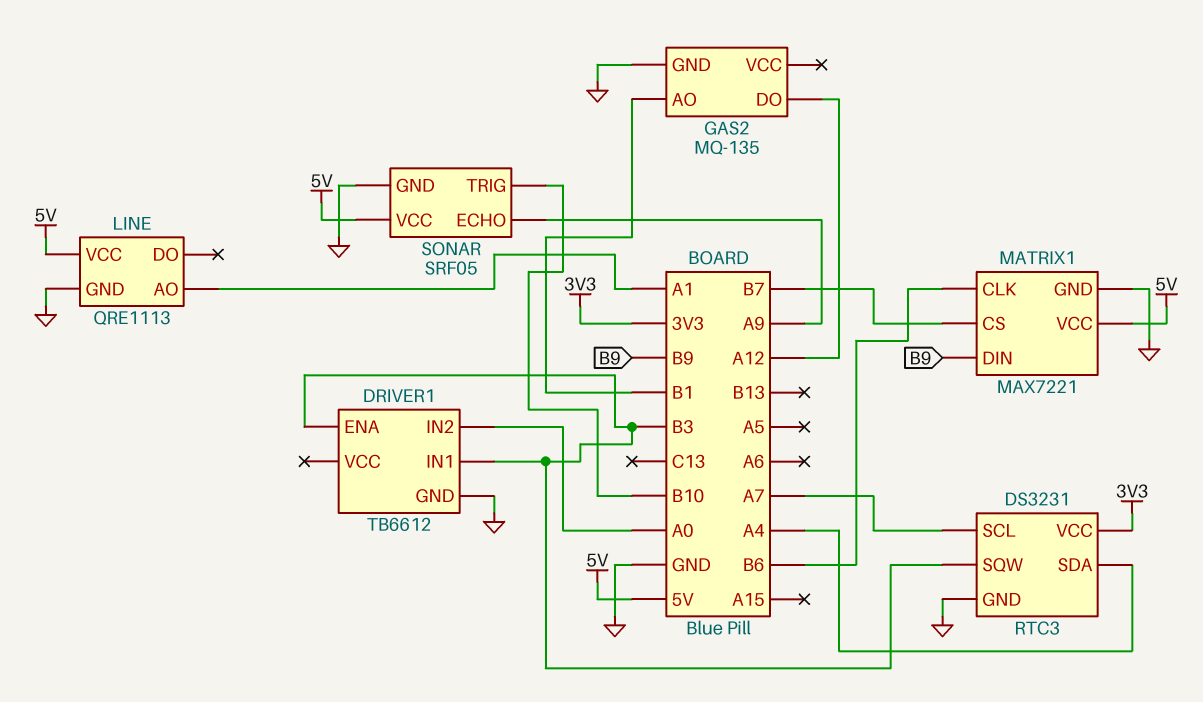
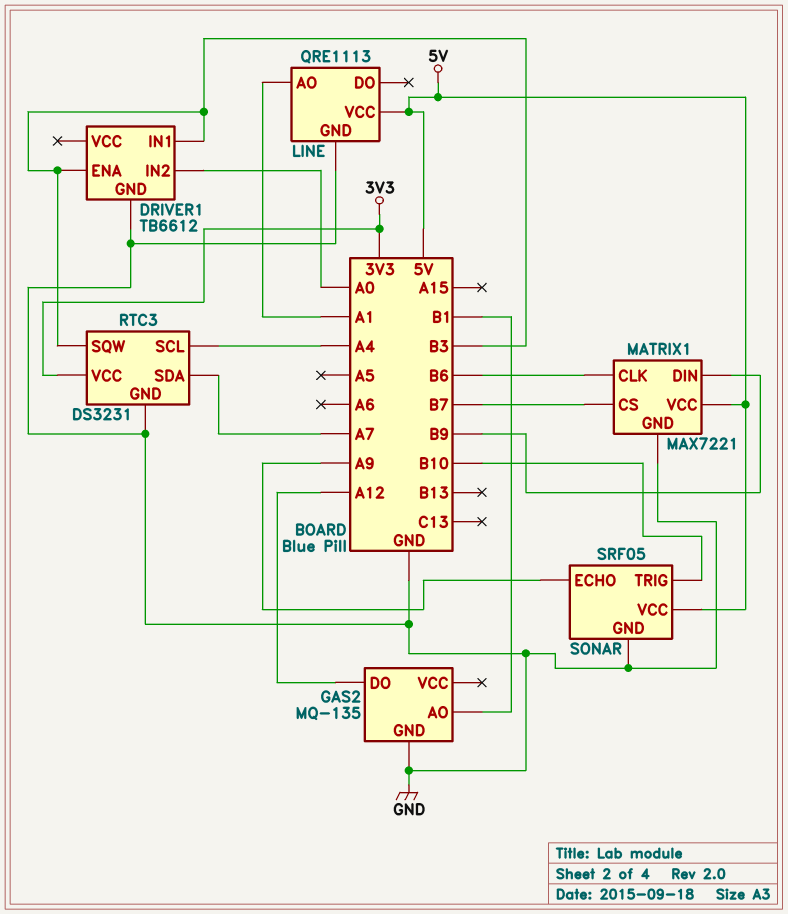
RTC3 pin SCL: A7 -> A4
RTC3 pin SDA: A4 -> A7

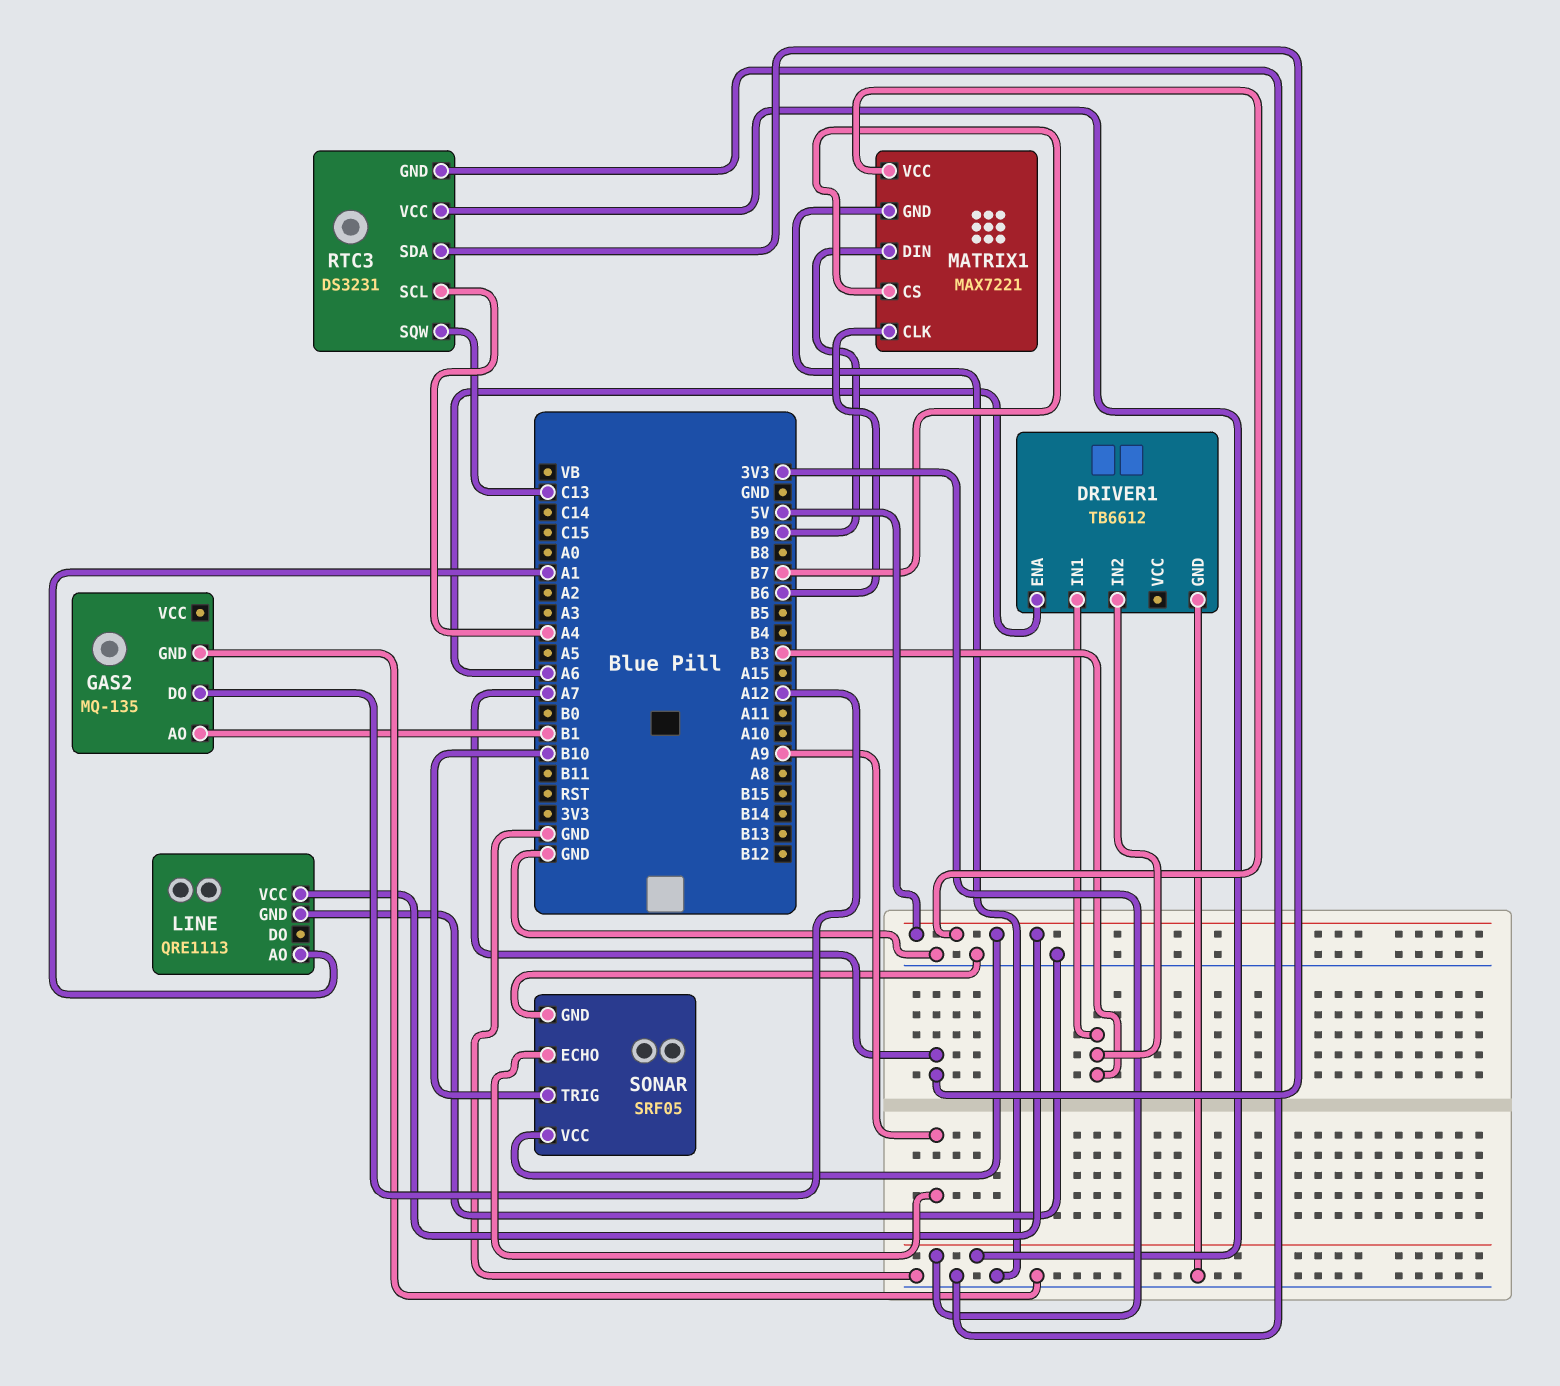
DRIVER1 pin ENA: B3 -> A6
DRIVER1 pin IN2: A0 -> B3
RTC3 pin SQW: B3 -> C13

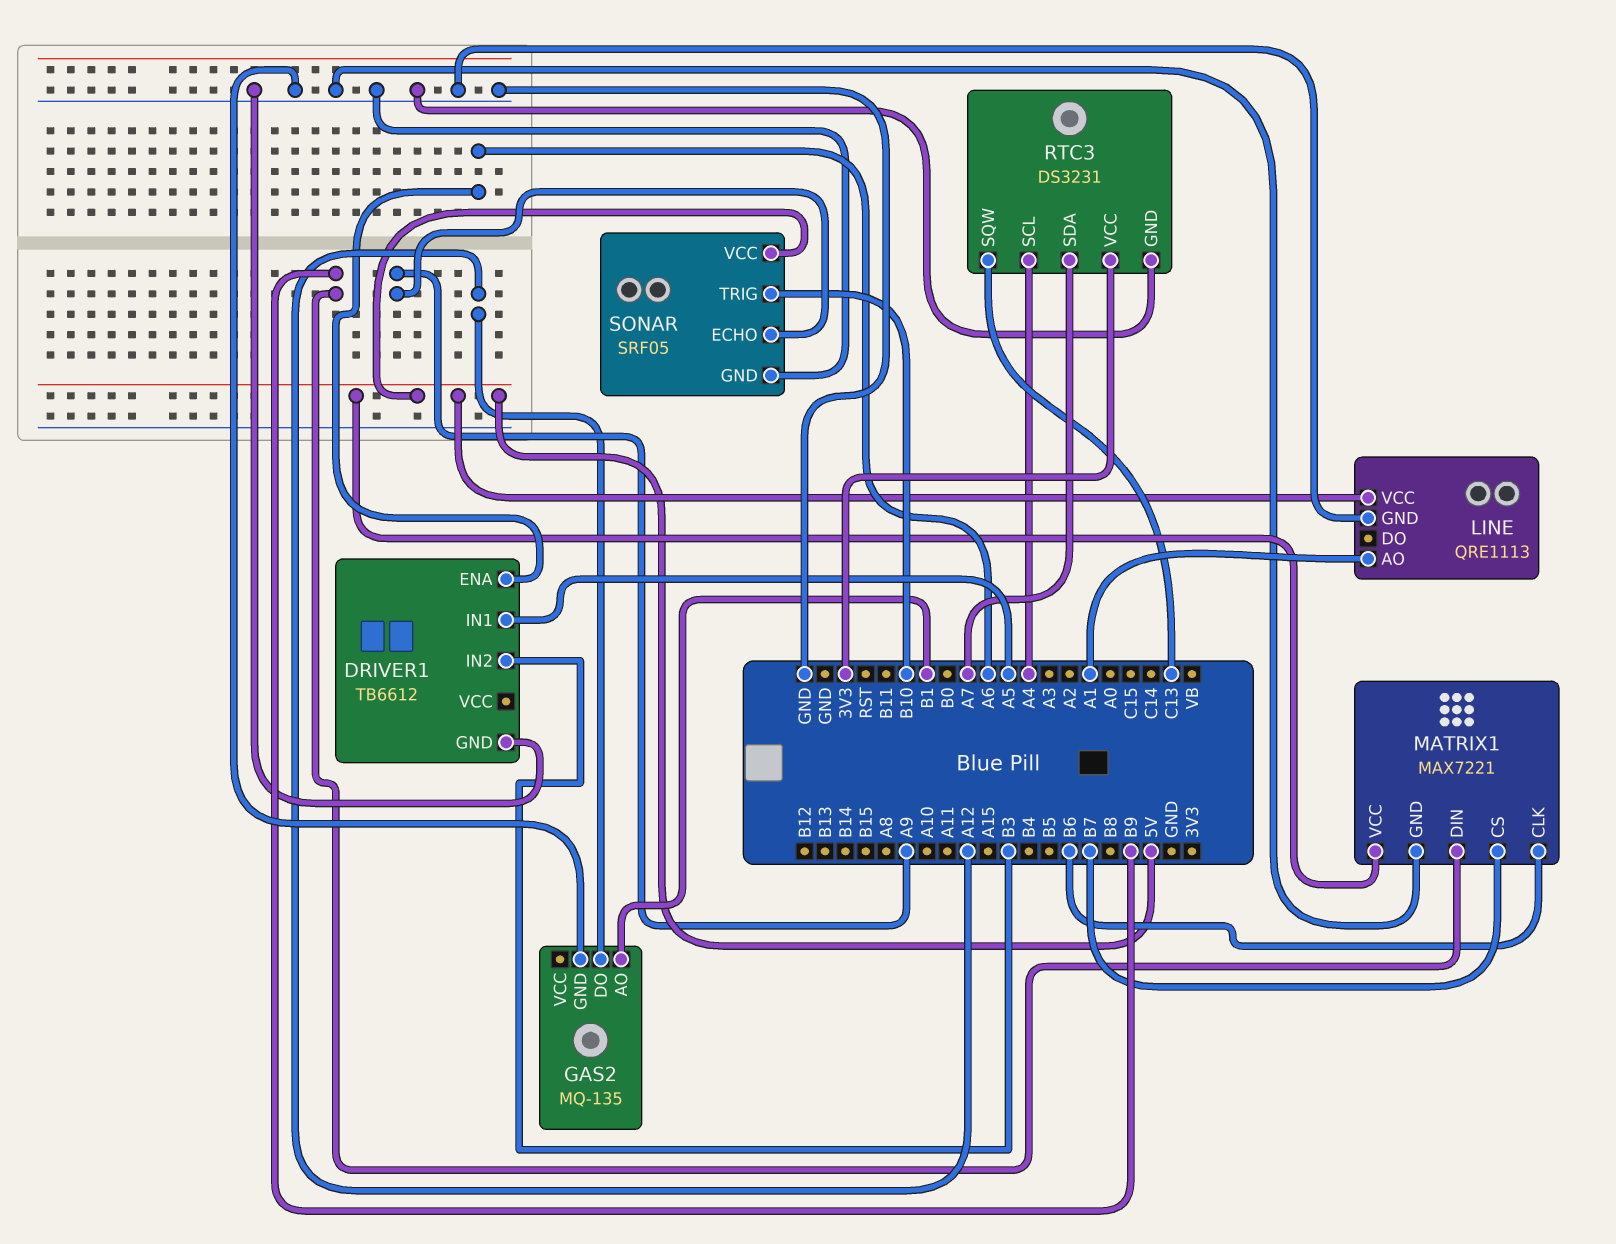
DRIVER1 pin IN1: B3 -> A5

